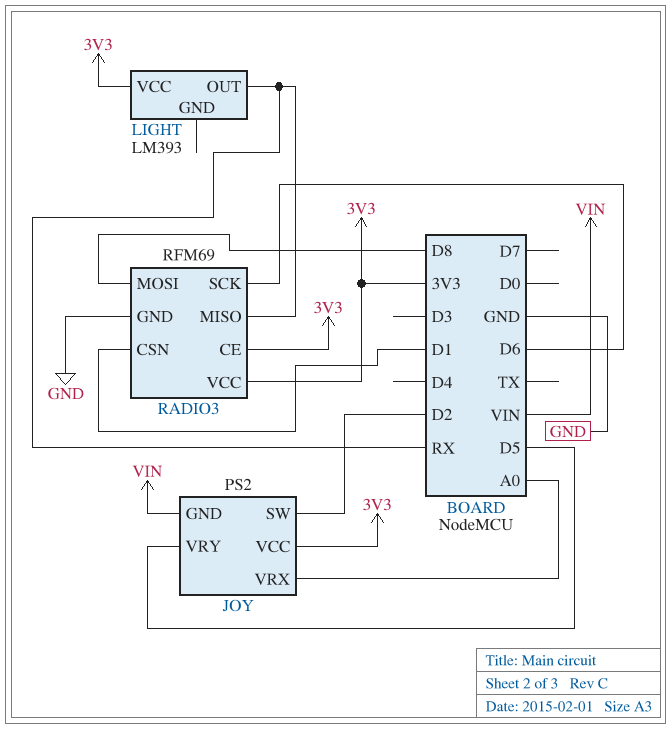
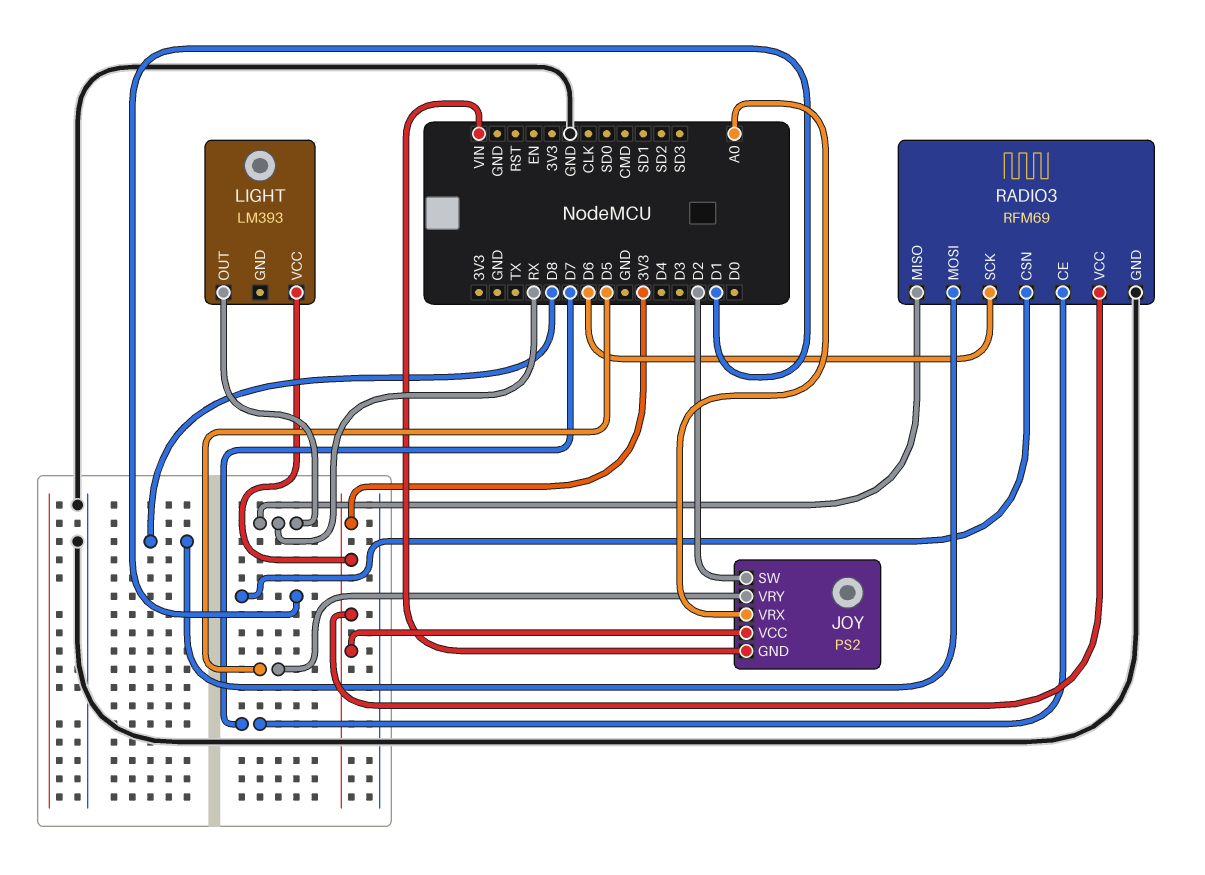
RADIO3 pin CE: 3V3 -> D7

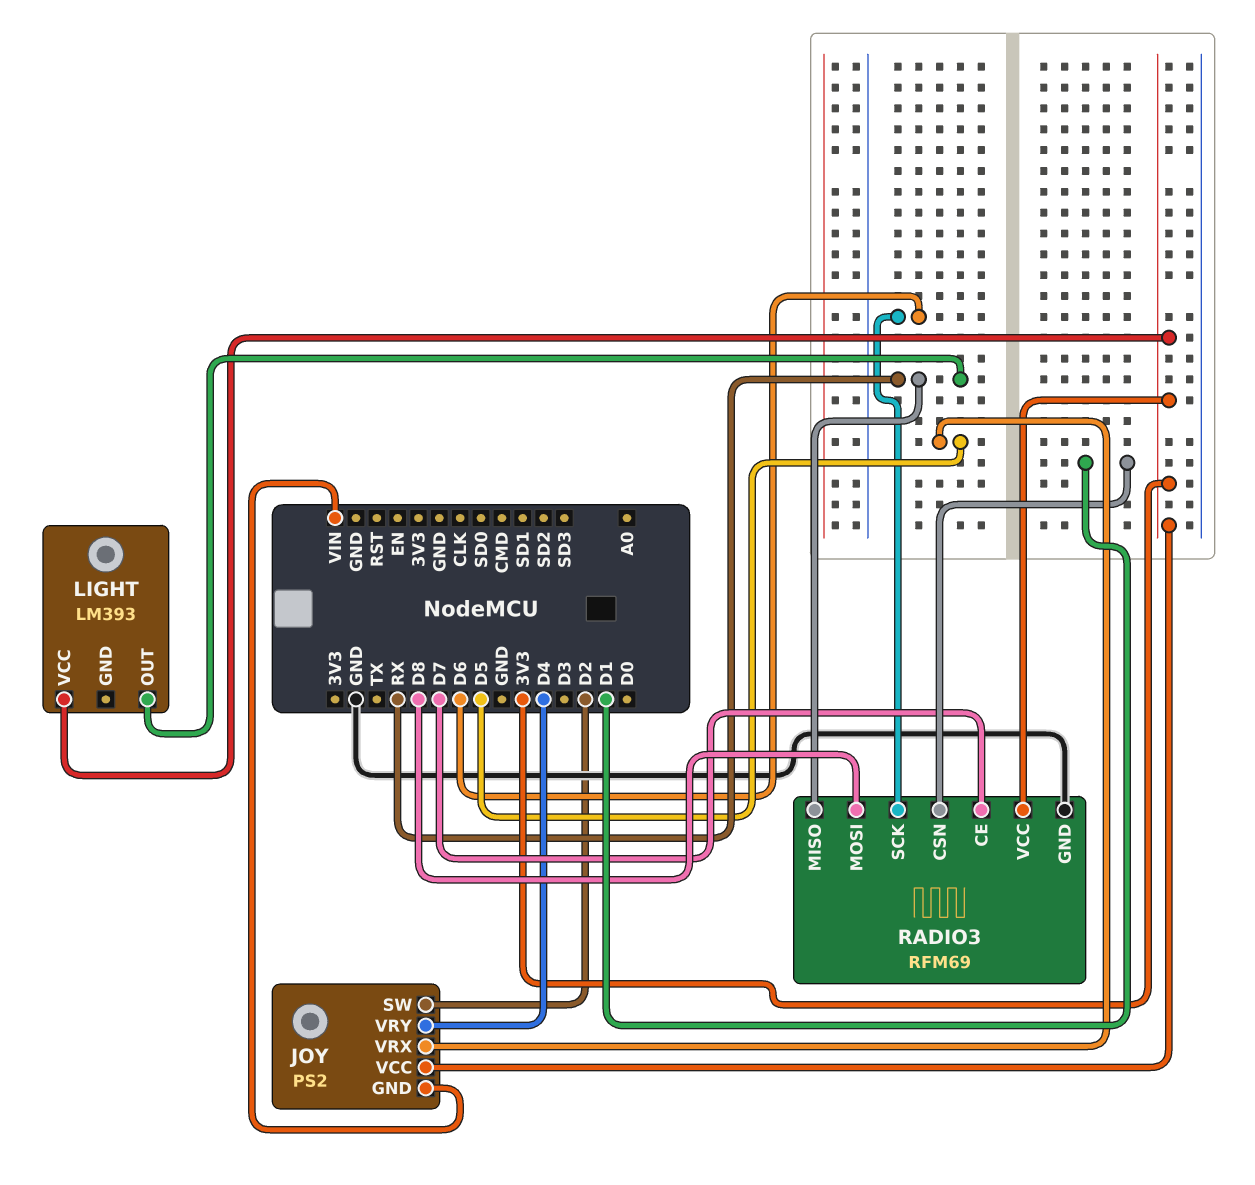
JOY pin VRX: A0 -> D5
JOY pin VRY: D5 -> D4

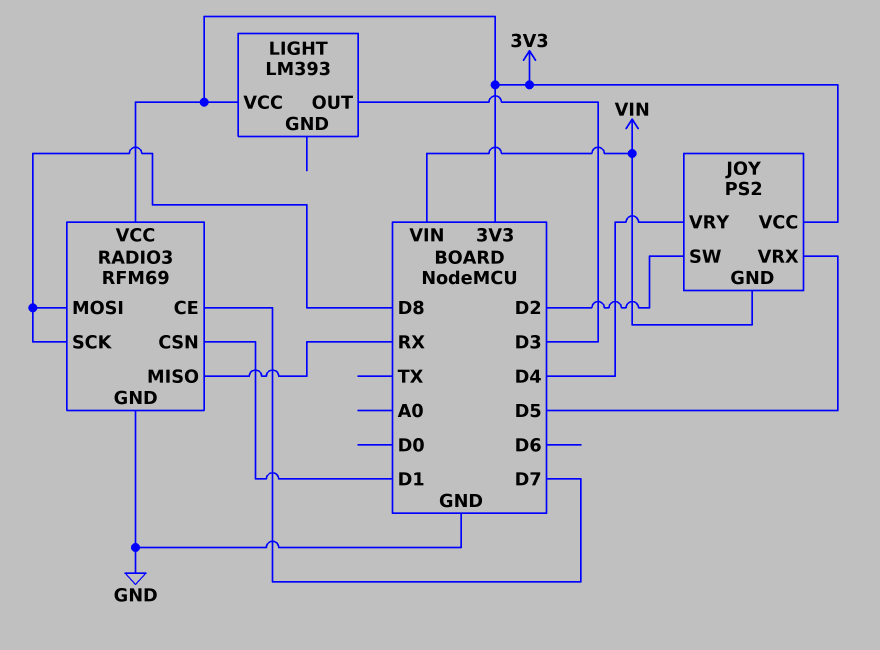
LIGHT pin OUT: RX -> D3
RADIO3 pin SCK: D6 -> D8

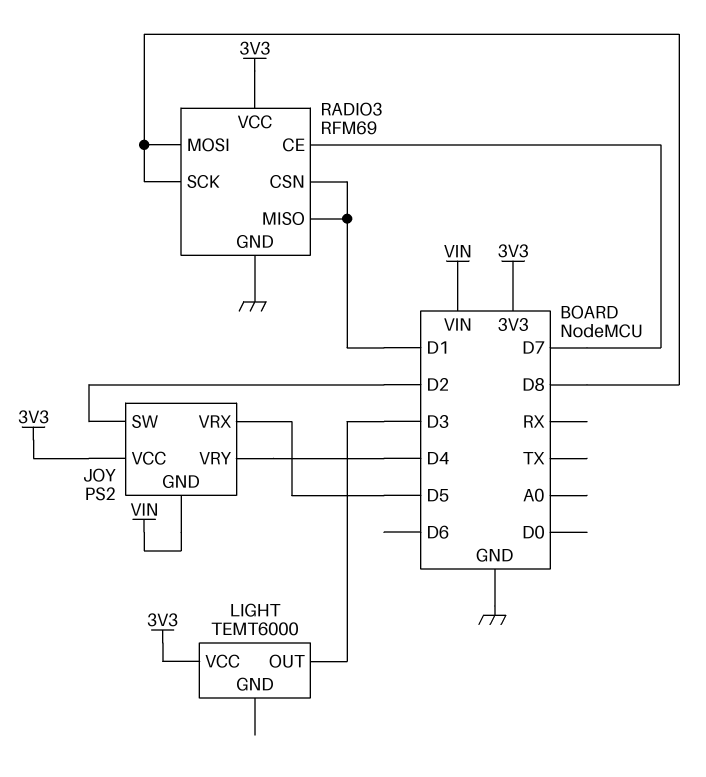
LIGHT: LM393 -> TEMT6000
RADIO3 pin MISO: RX -> D1

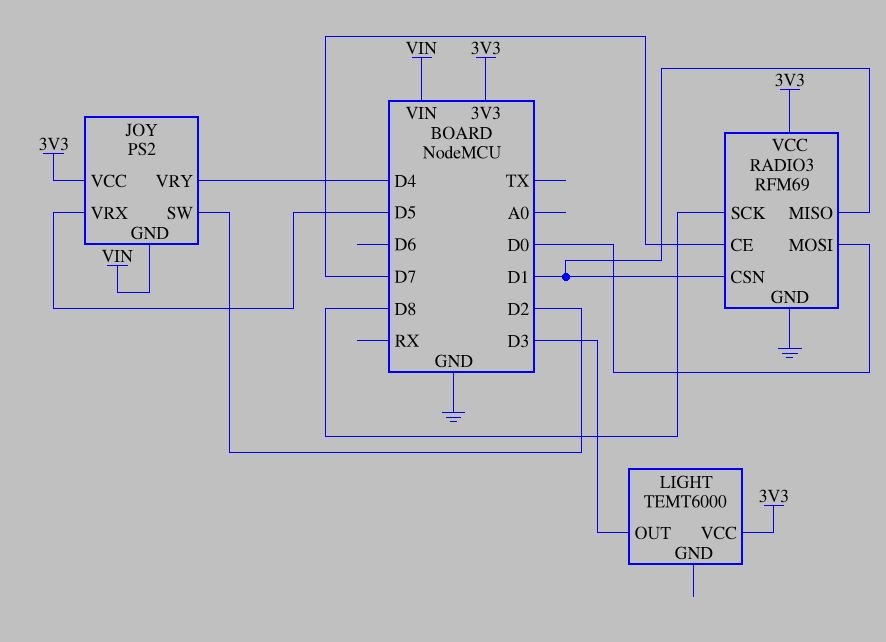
RADIO3 pin MOSI: D8 -> D0

